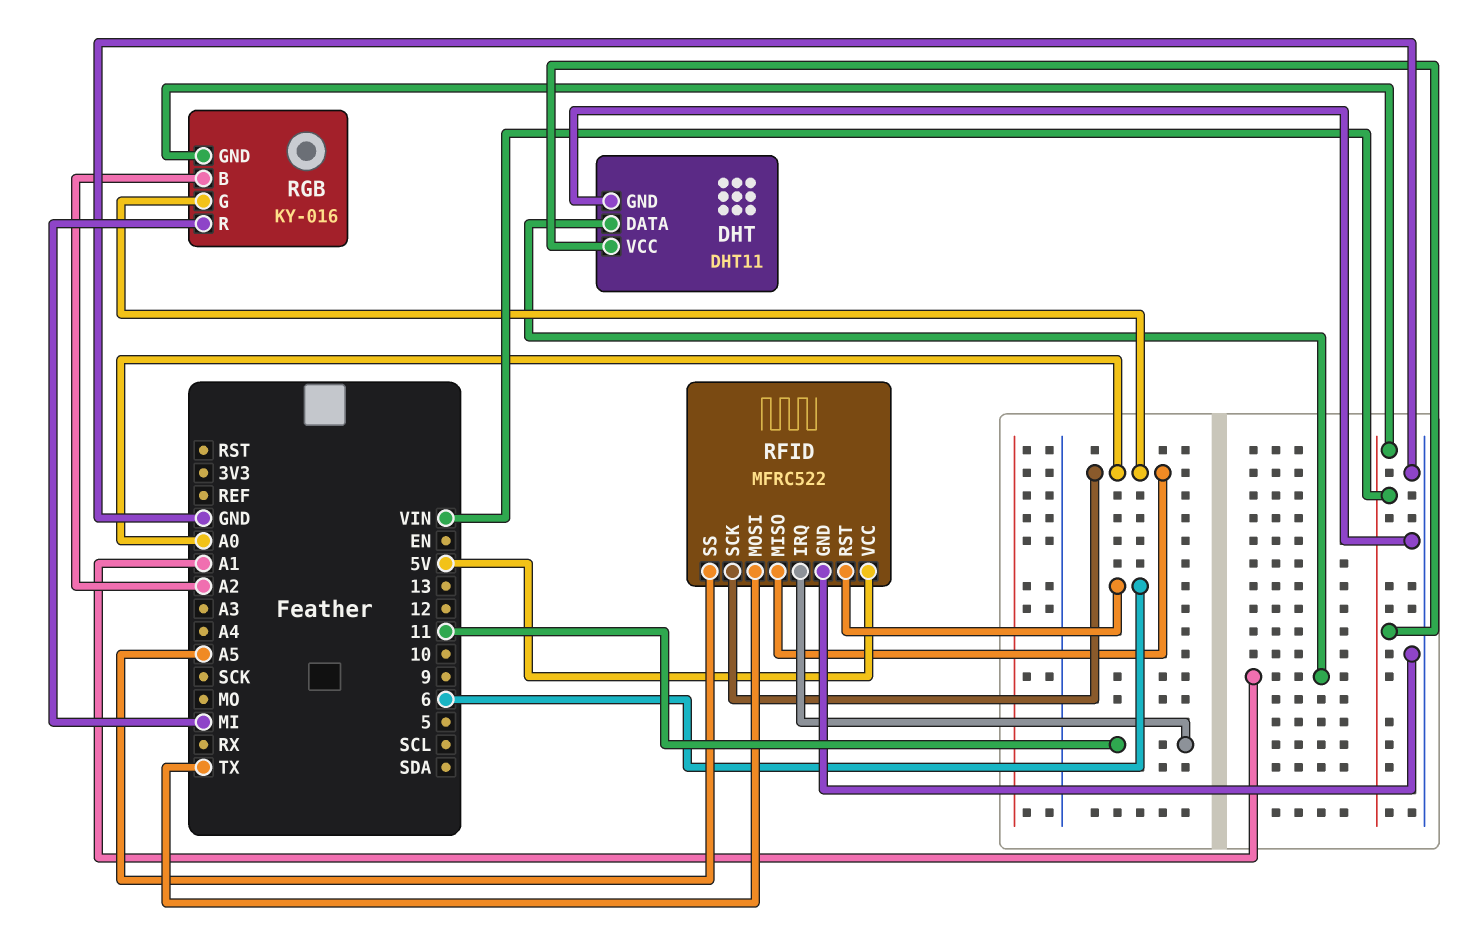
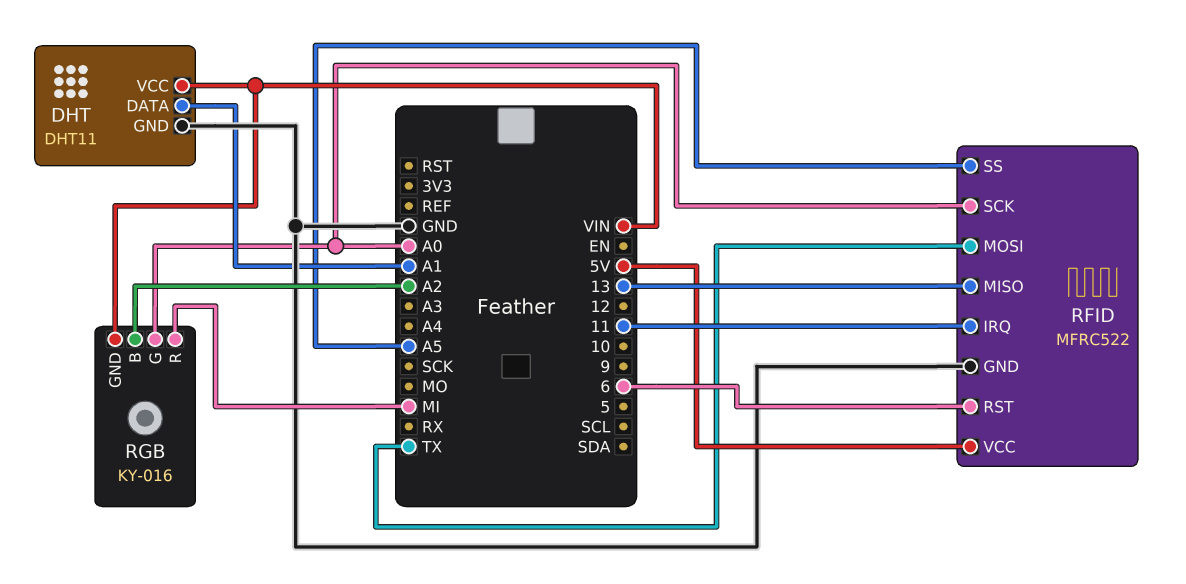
RFID pin MISO: A0 -> 13

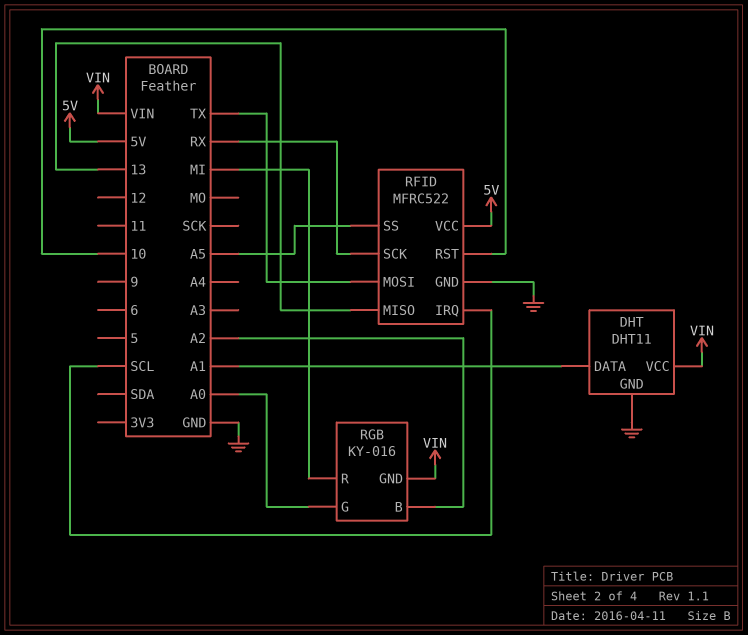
RFID pin IRQ: 11 -> SCL
RFID pin RST: 6 -> 10
RFID pin SCK: A0 -> RX

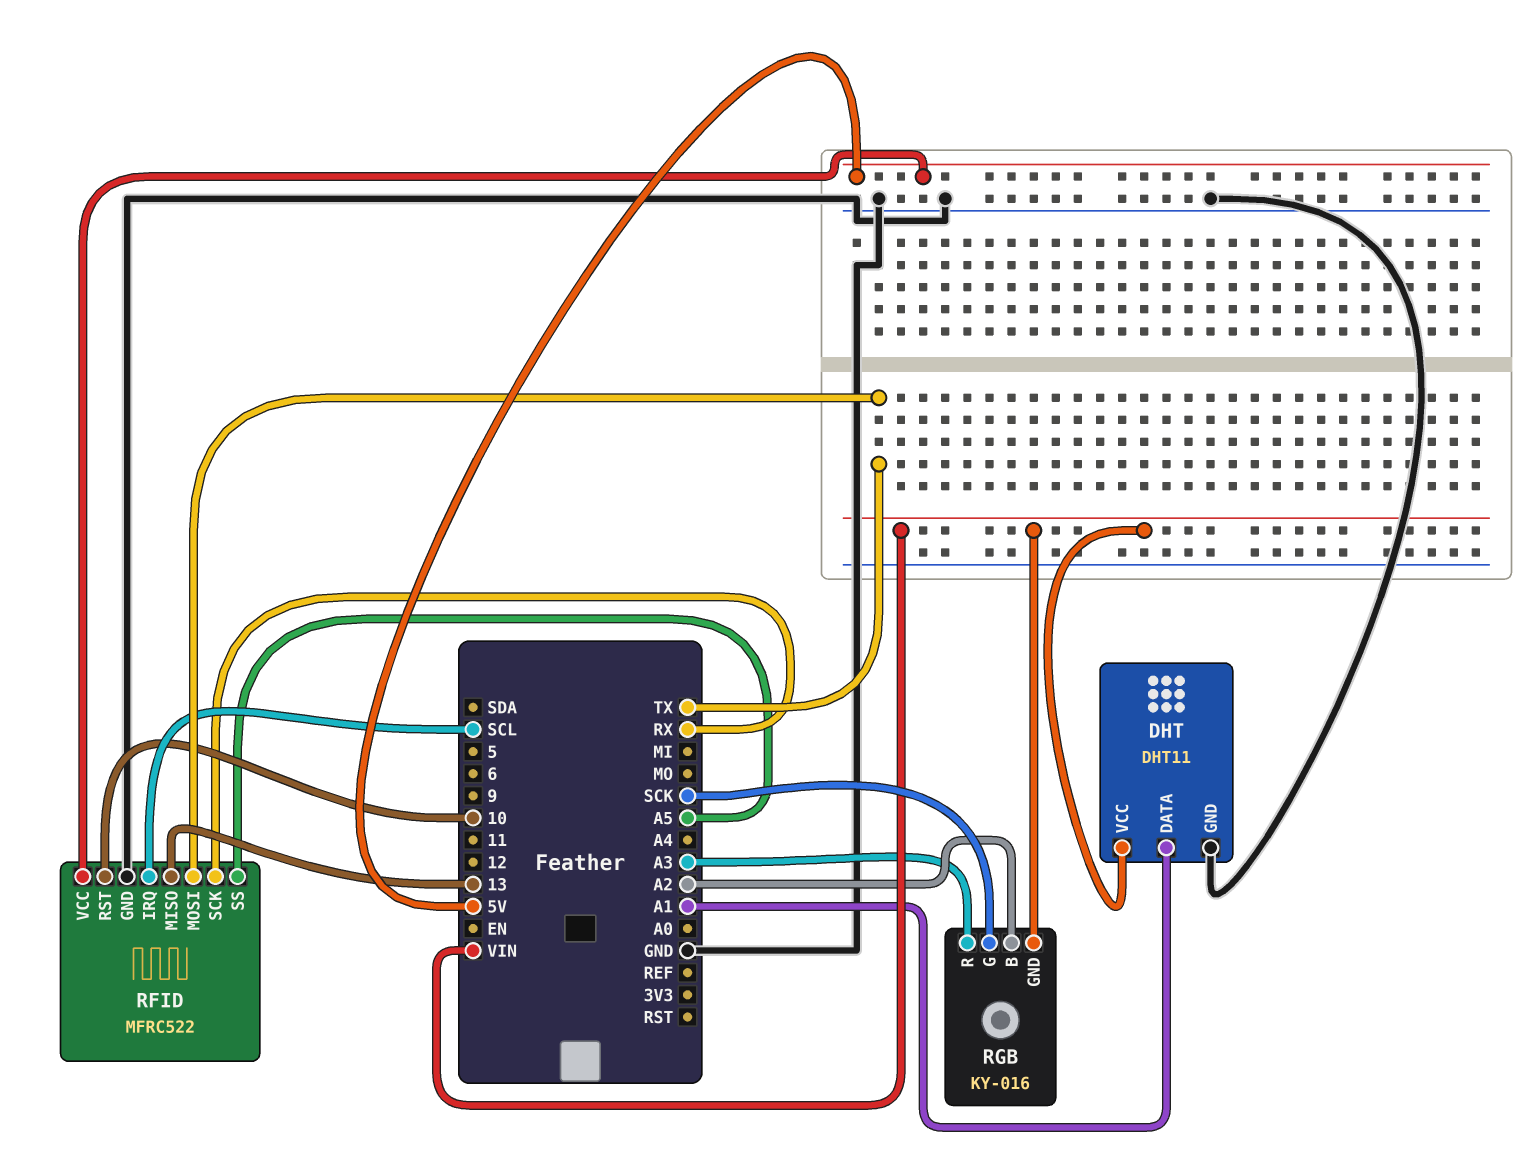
RGB pin G: A0 -> SCK
RGB pin R: MI -> A3

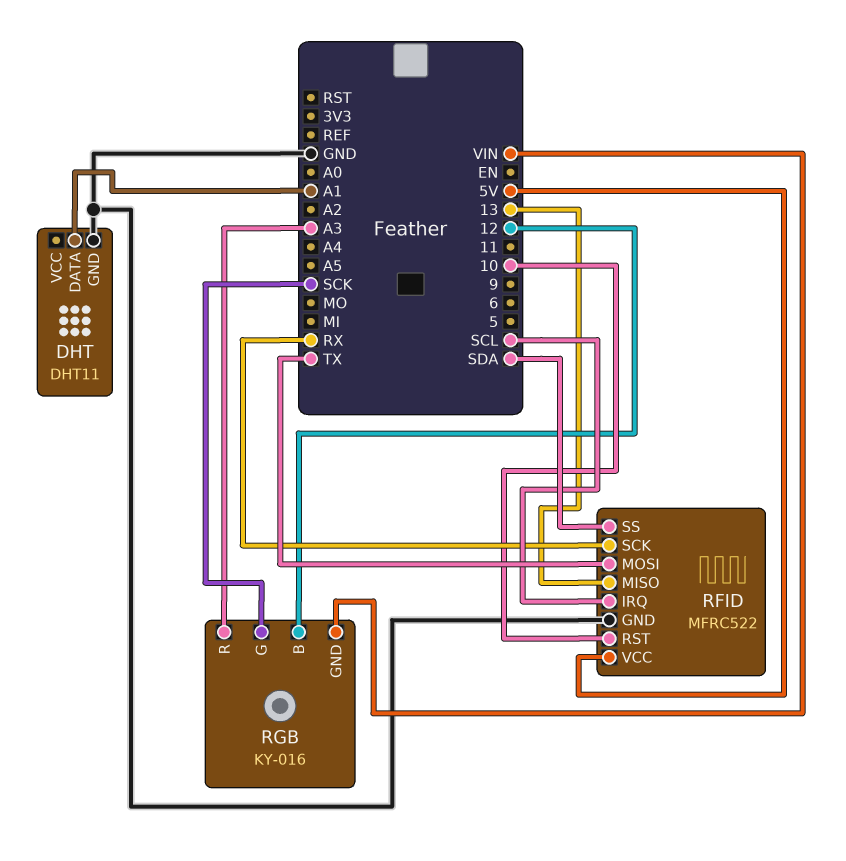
DHT pin VCC: VIN -> none
RFID pin SS: A5 -> SDA
RGB pin B: A2 -> 12

